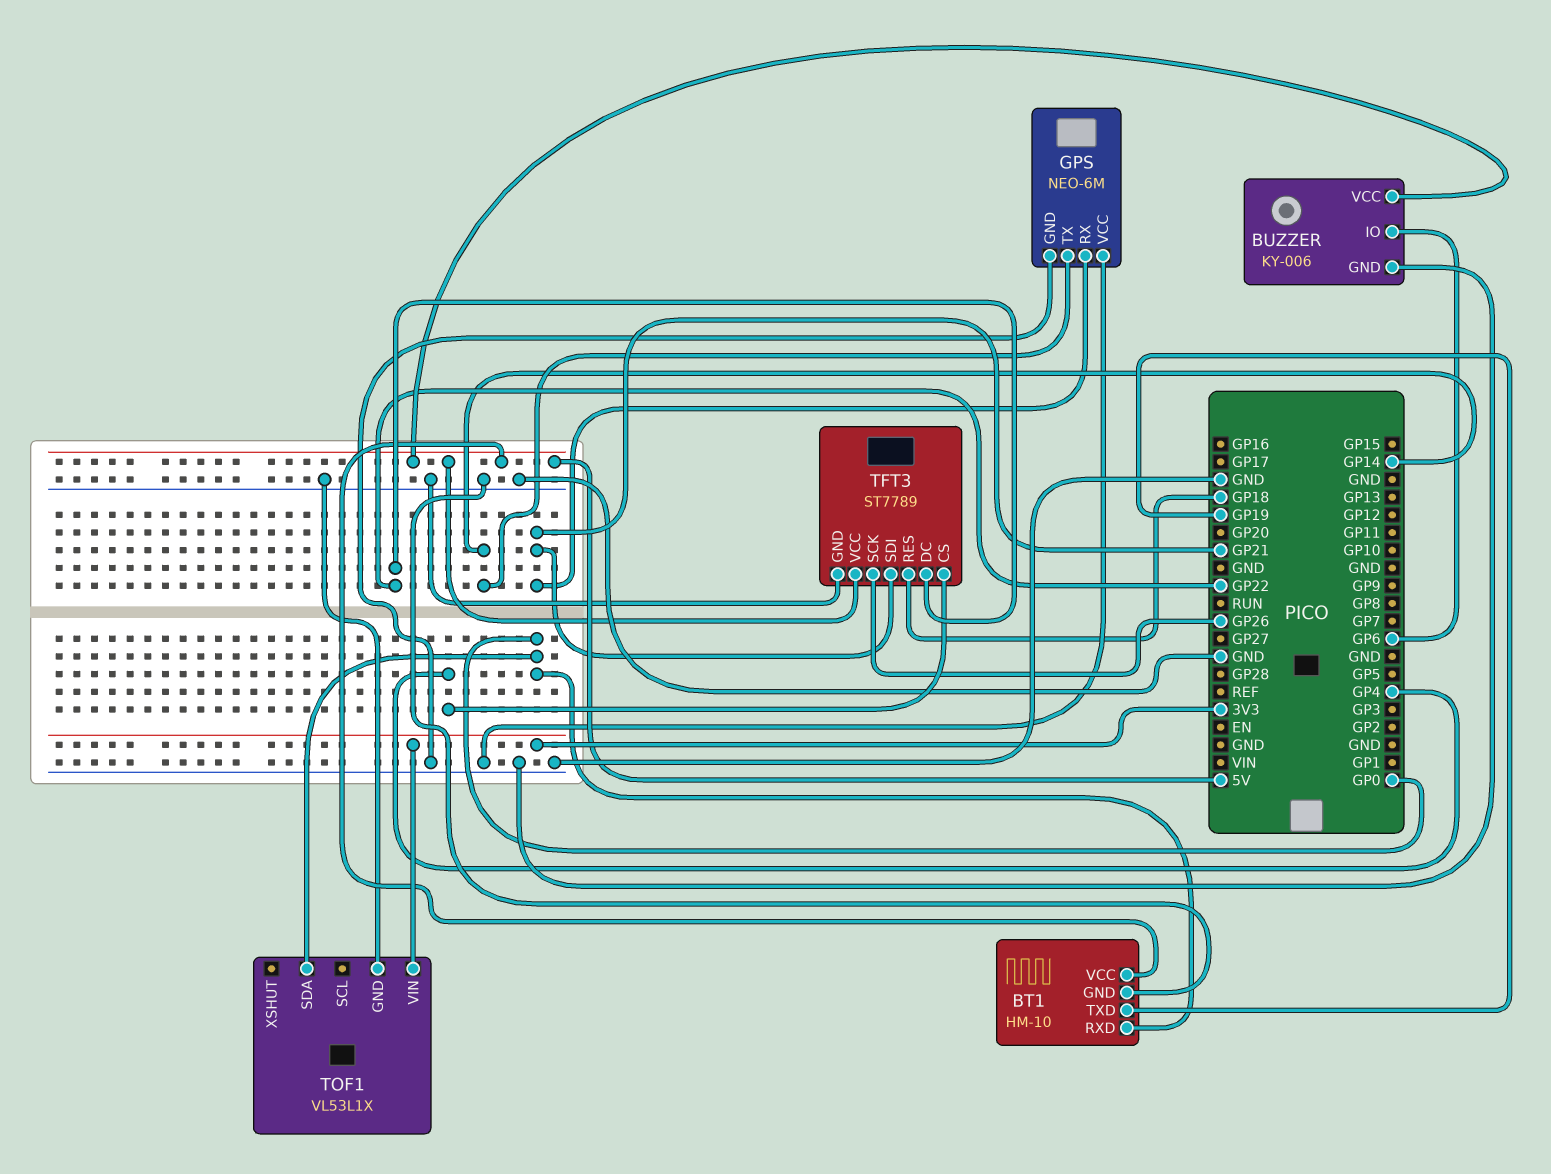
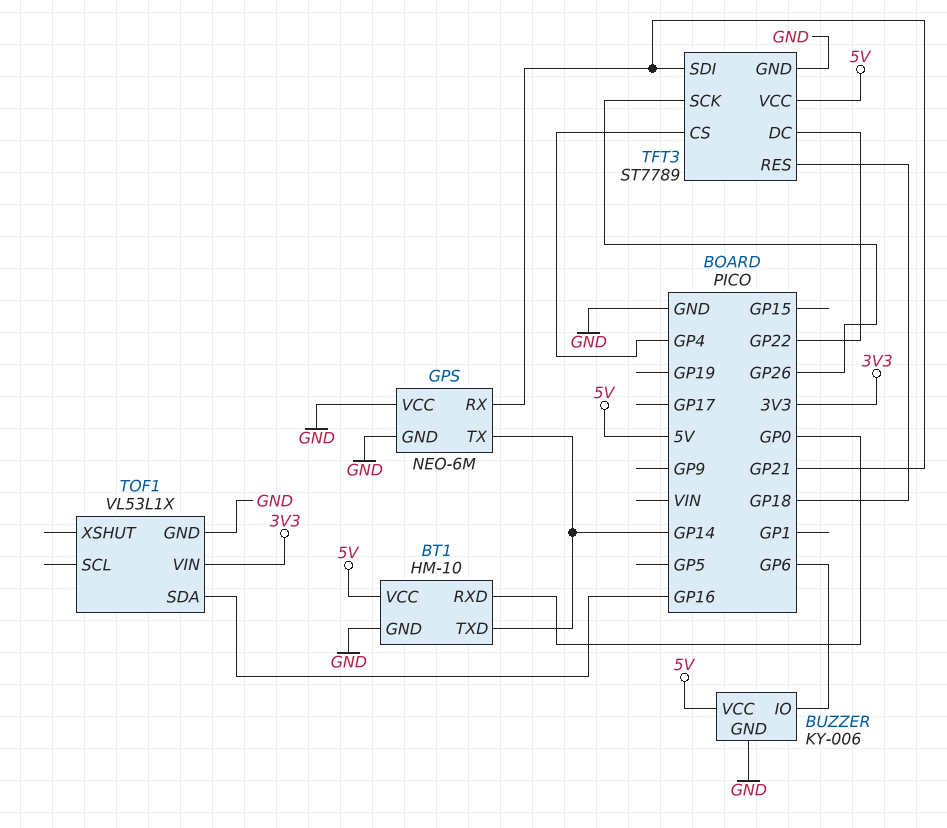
BT1 pin TXD: GP19 -> GP14
TOF1 pin SDA: GP0 -> GP16

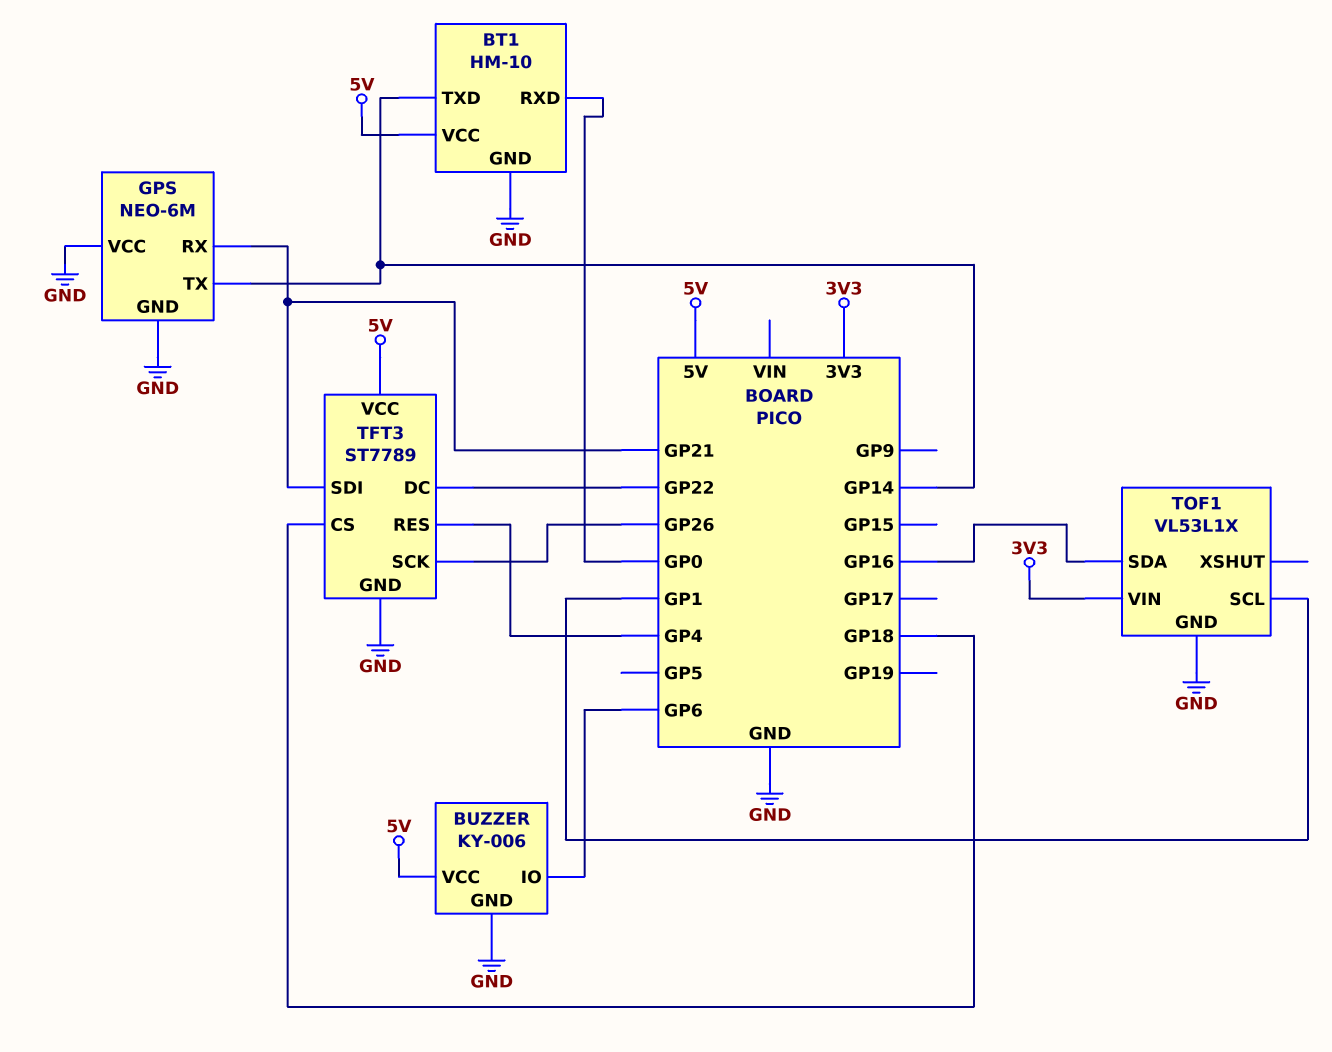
TFT3 pin CS: GP4 -> GP18
TFT3 pin RES: GP18 -> GP4
TOF1 pin SCL: none -> GP1

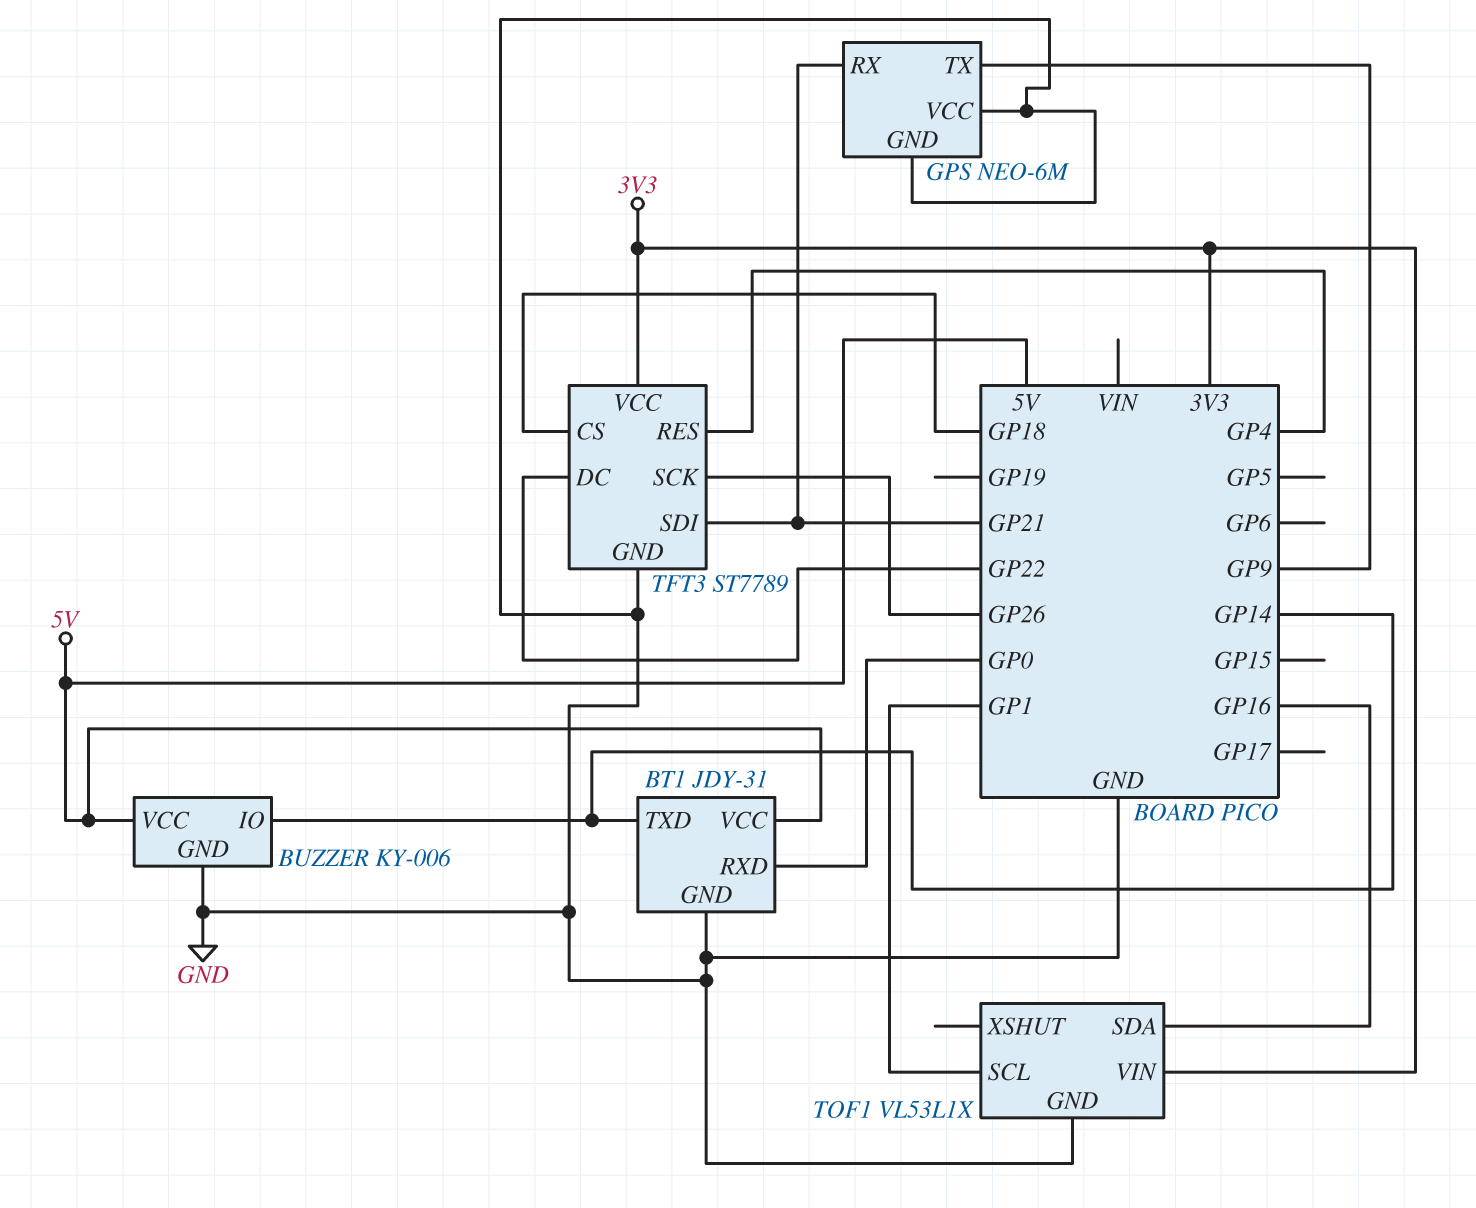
BT1: HM-10 -> JDY-31
BUZZER pin IO: GP6 -> GP14
GPS pin TX: GP14 -> GP9
TFT3 pin VCC: 5V -> 3V3

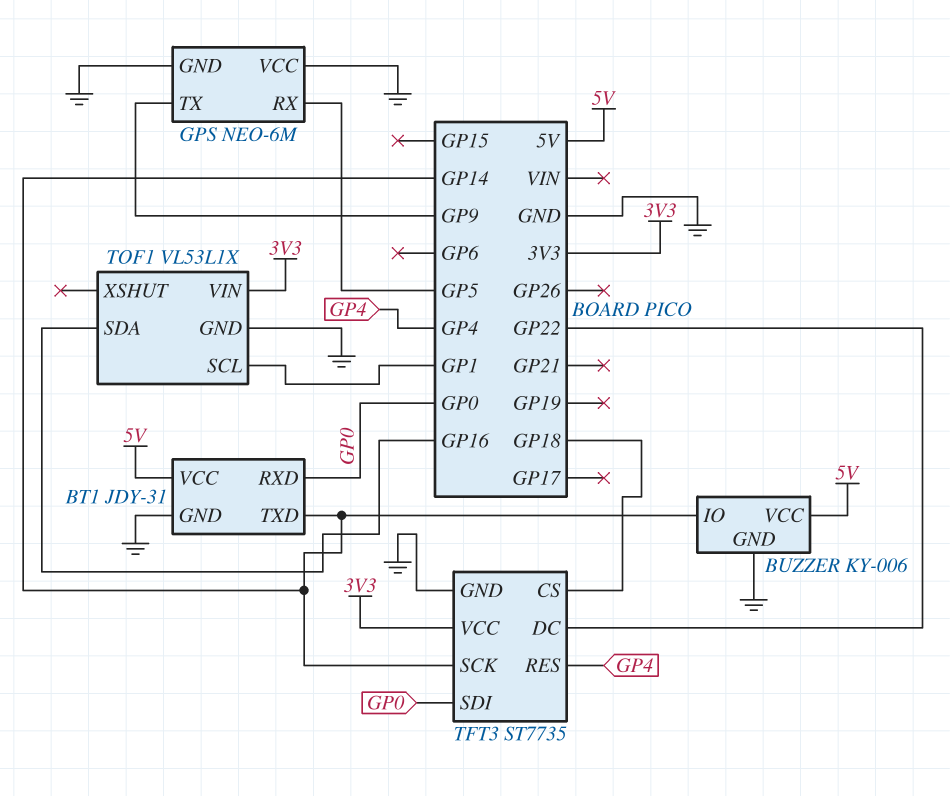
GPS pin RX: GP21 -> GP5
TFT3: ST7789 -> ST7735
TFT3 pin SCK: GP26 -> GP14
TFT3 pin SDI: GP21 -> GP0

